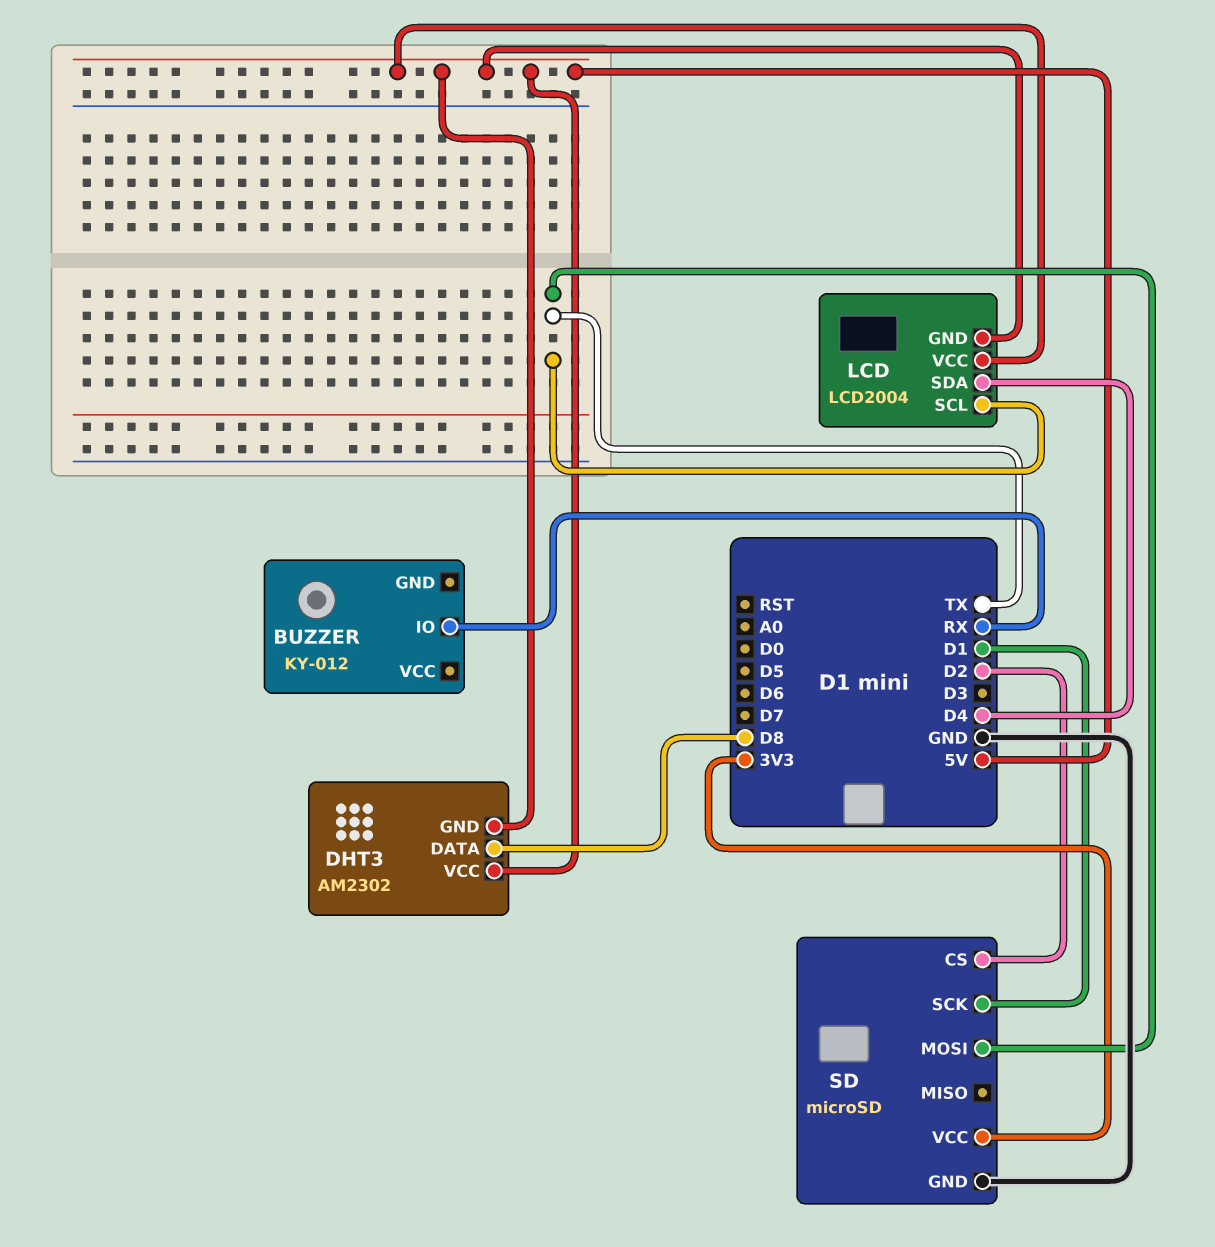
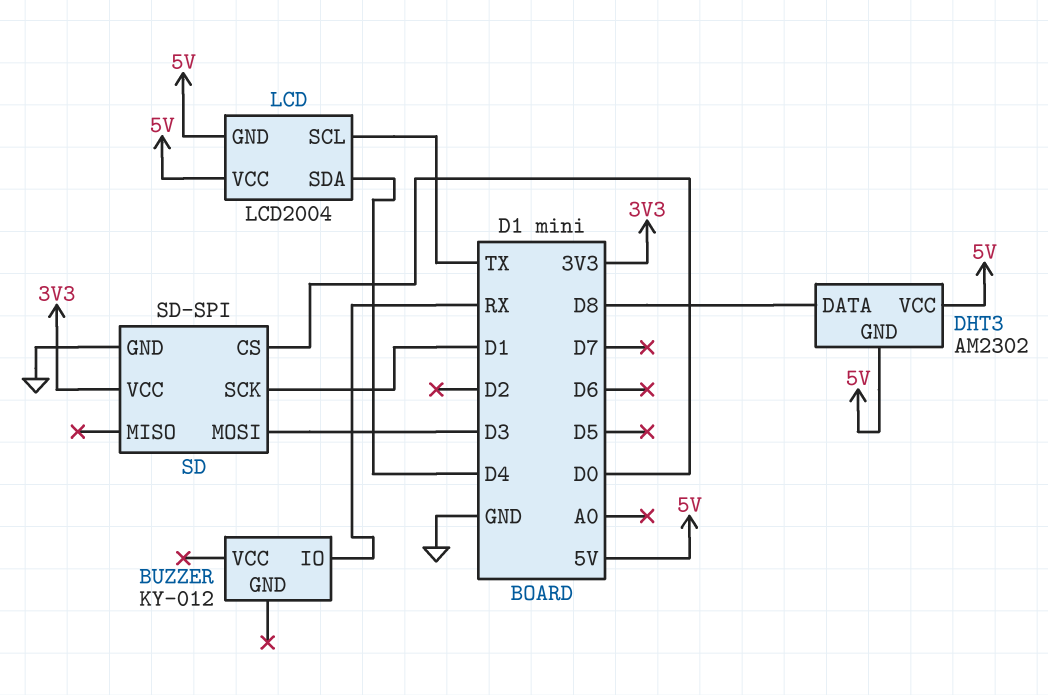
SD: microSD -> SD-SPI
SD pin CS: D2 -> D0
SD pin MOSI: TX -> D3

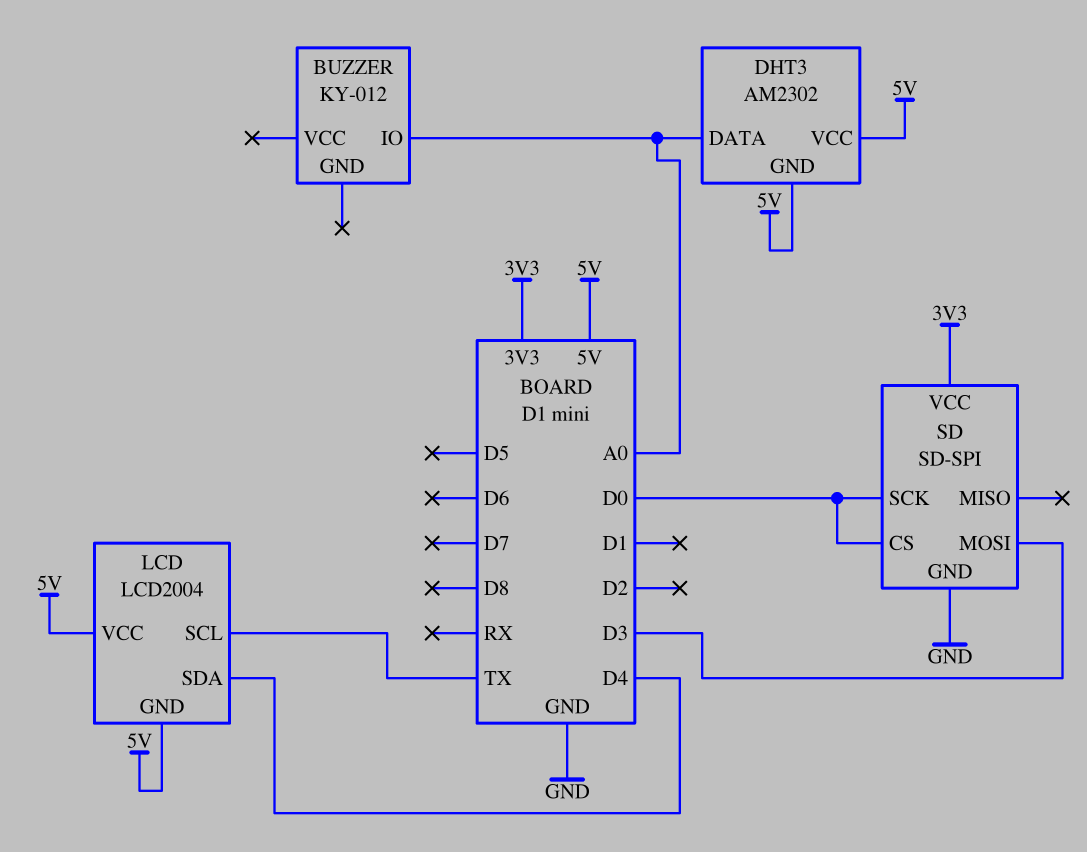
BUZZER pin IO: RX -> A0
DHT3 pin DATA: D8 -> A0
SD pin SCK: D1 -> D0

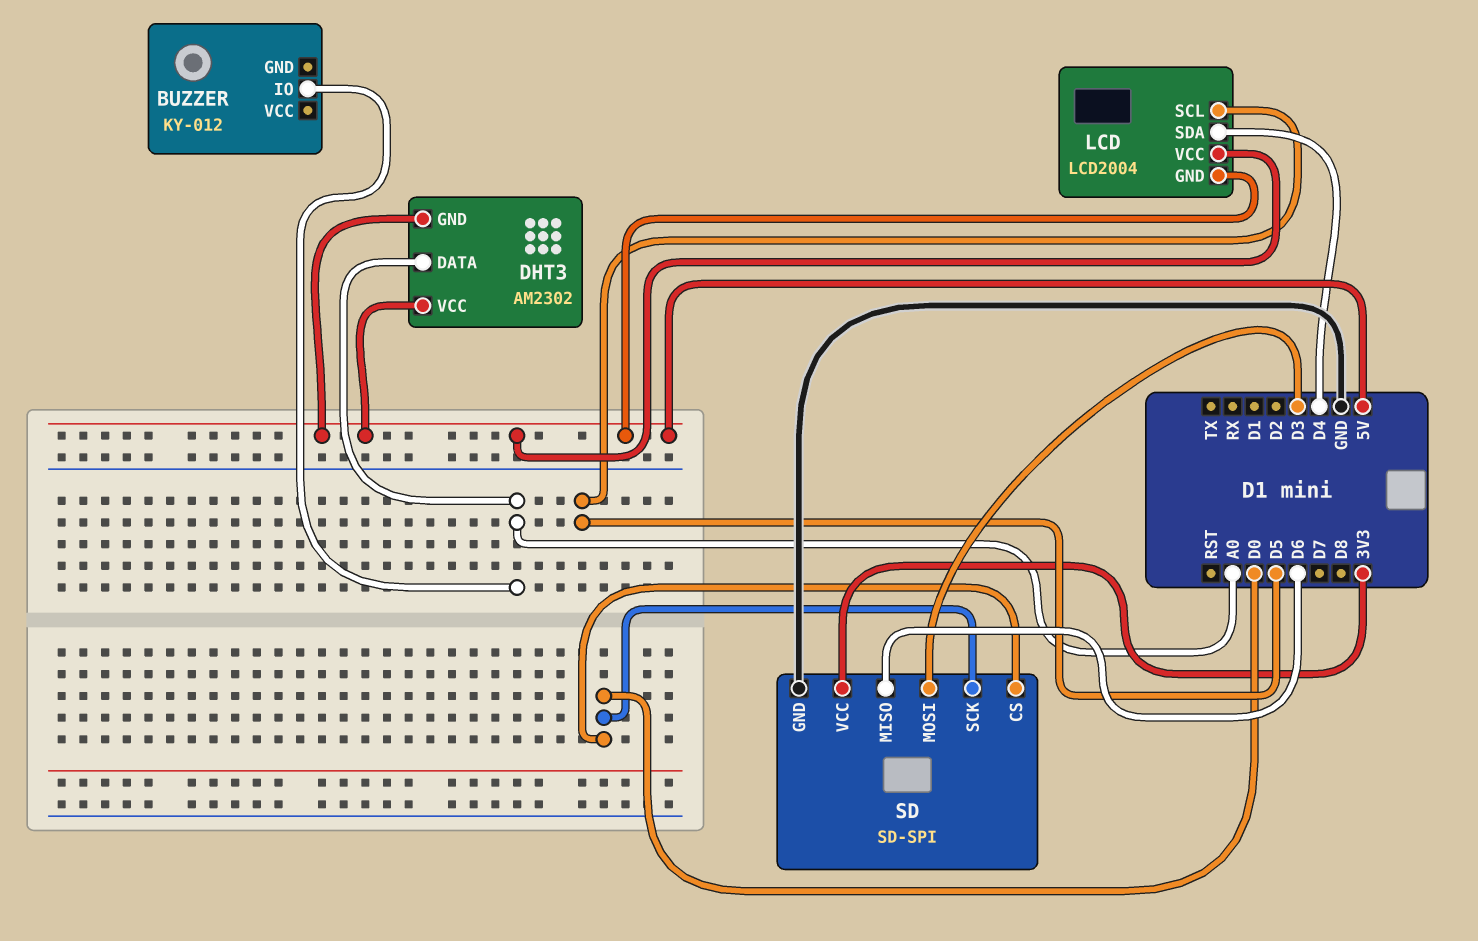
LCD pin SCL: TX -> D5
SD pin MISO: none -> D6

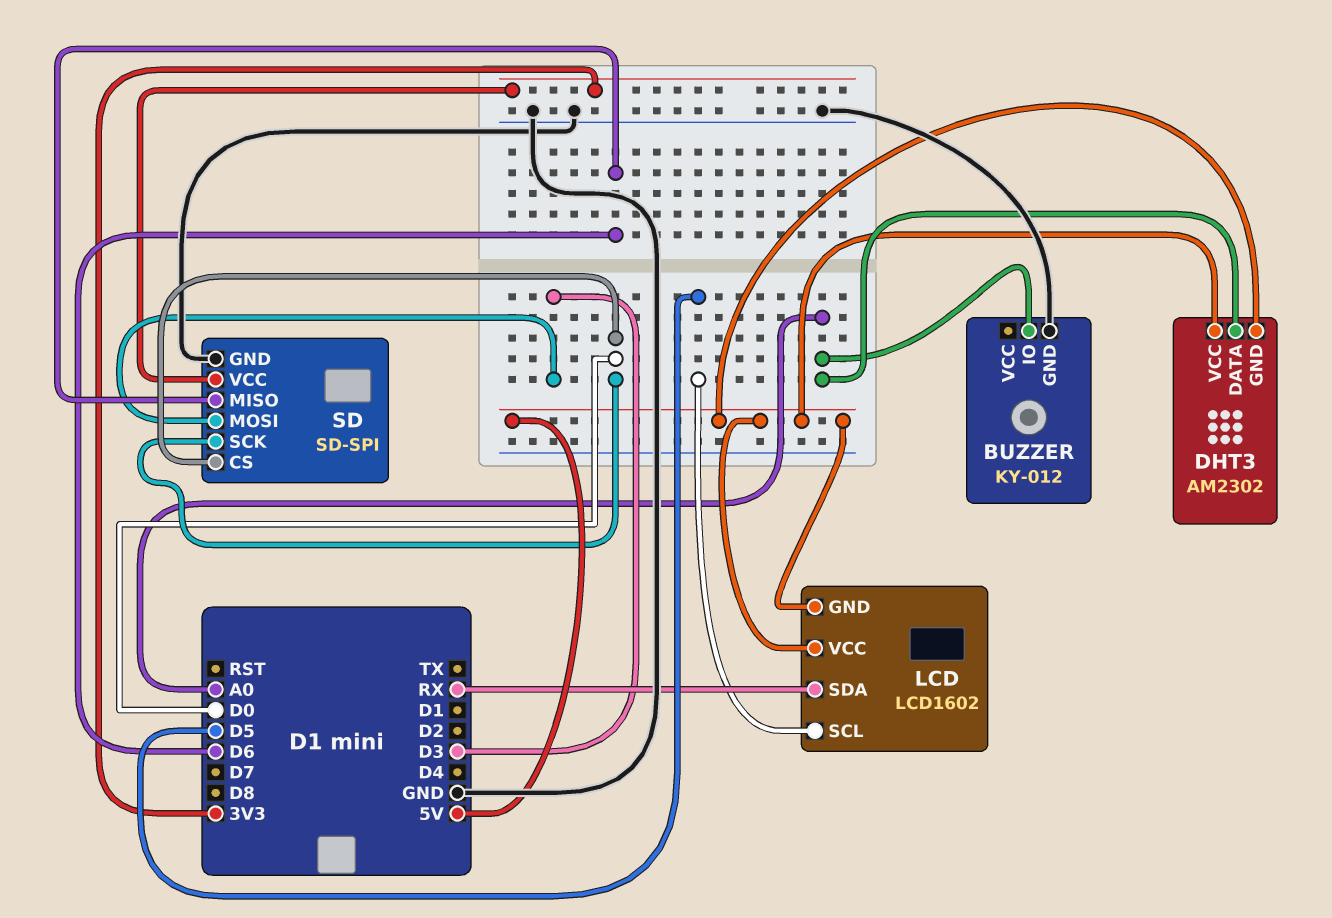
BUZZER pin GND: none -> GND
LCD: LCD2004 -> LCD1602
LCD pin SDA: D4 -> RX

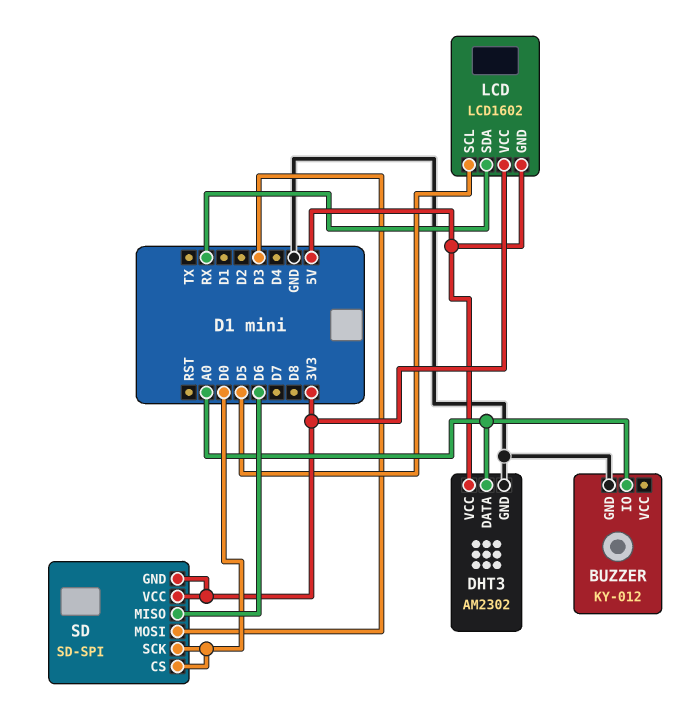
DHT3 pin GND: 5V -> GND
LCD pin VCC: 5V -> 3V3
SD pin GND: GND -> 3V3

